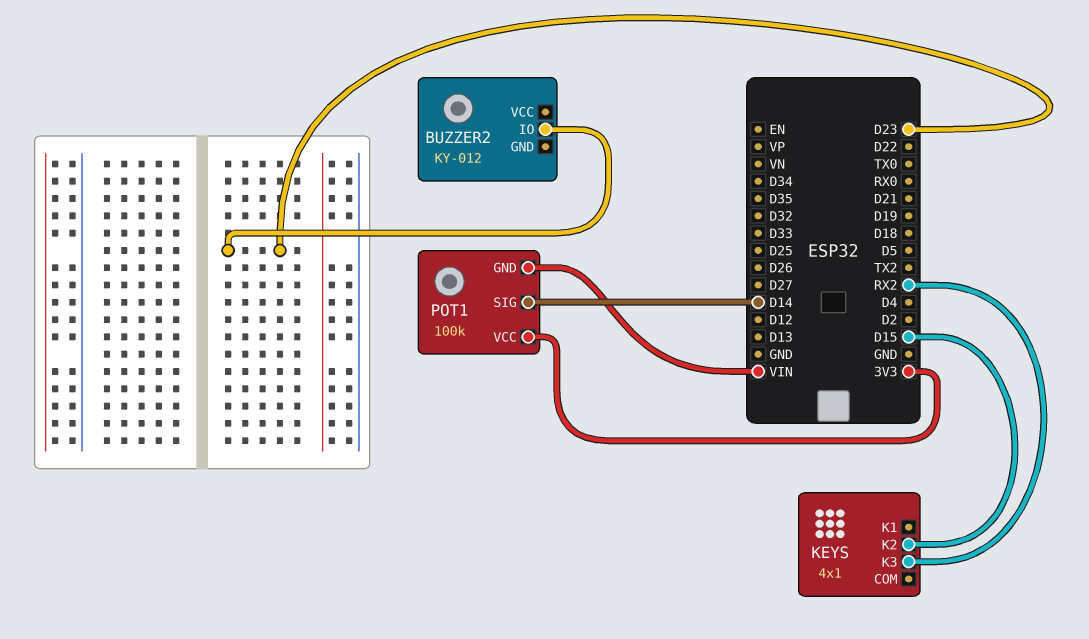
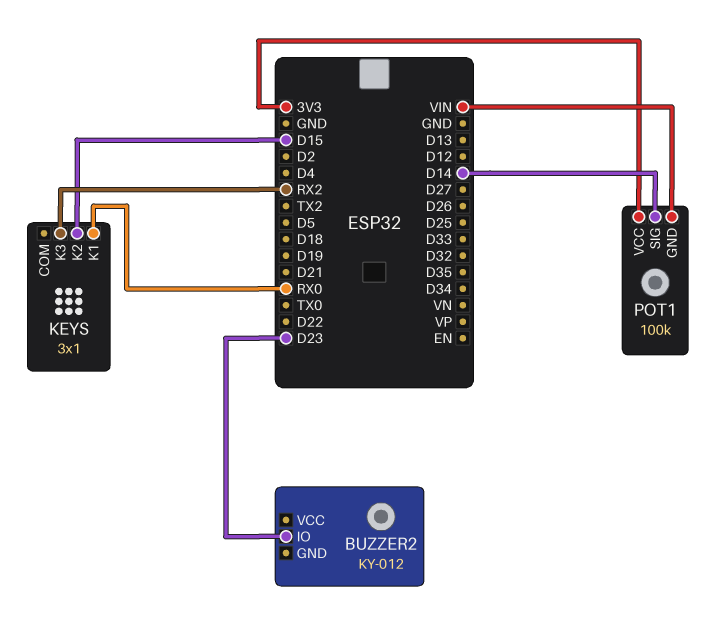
KEYS: 4x1 -> 3x1
KEYS pin K1: none -> RX0

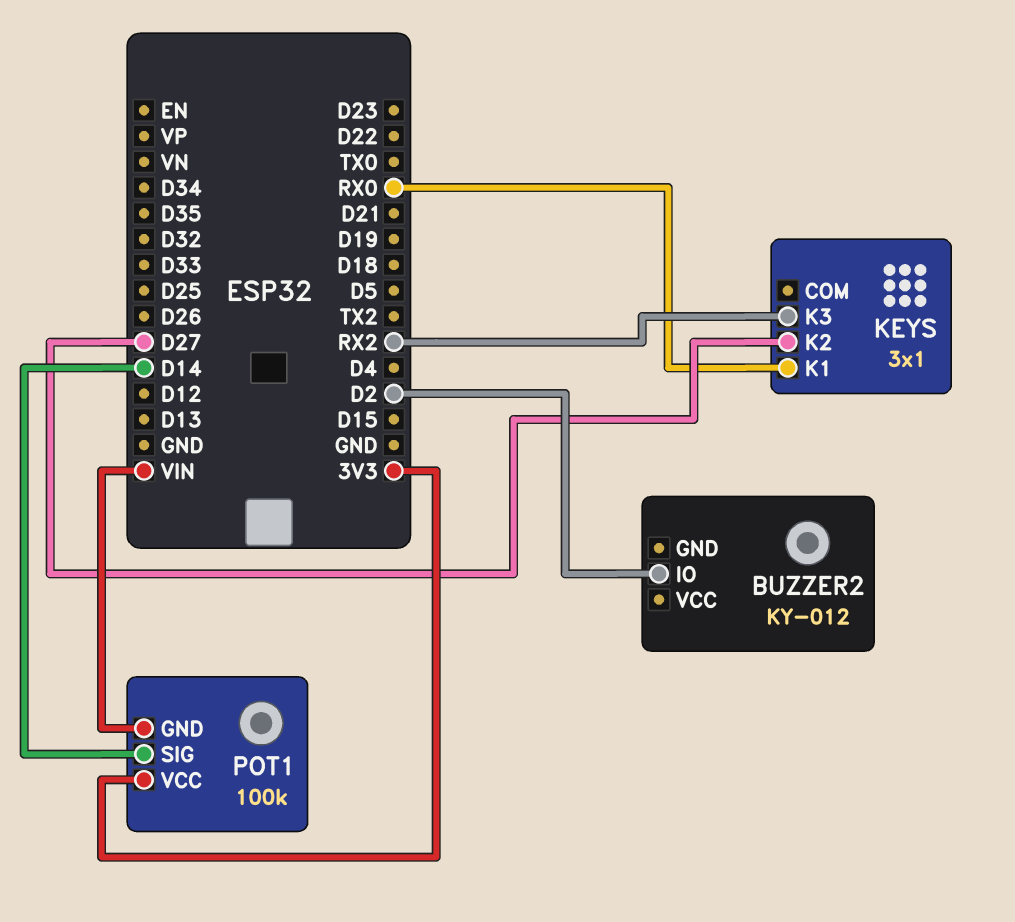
BUZZER2 pin IO: D23 -> D2
KEYS pin K2: D15 -> D27

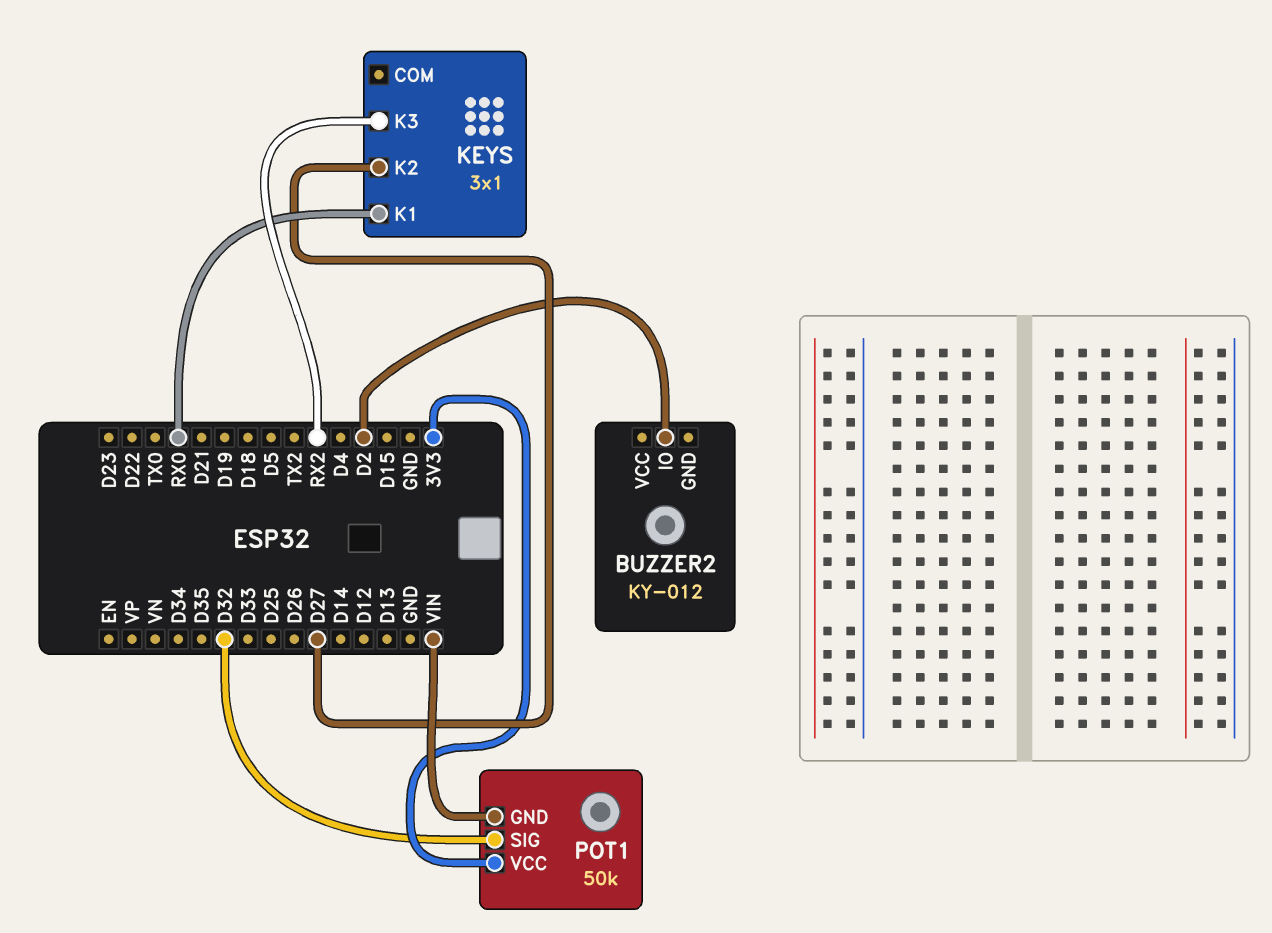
POT1: 100k -> 50k
POT1 pin SIG: D14 -> D32

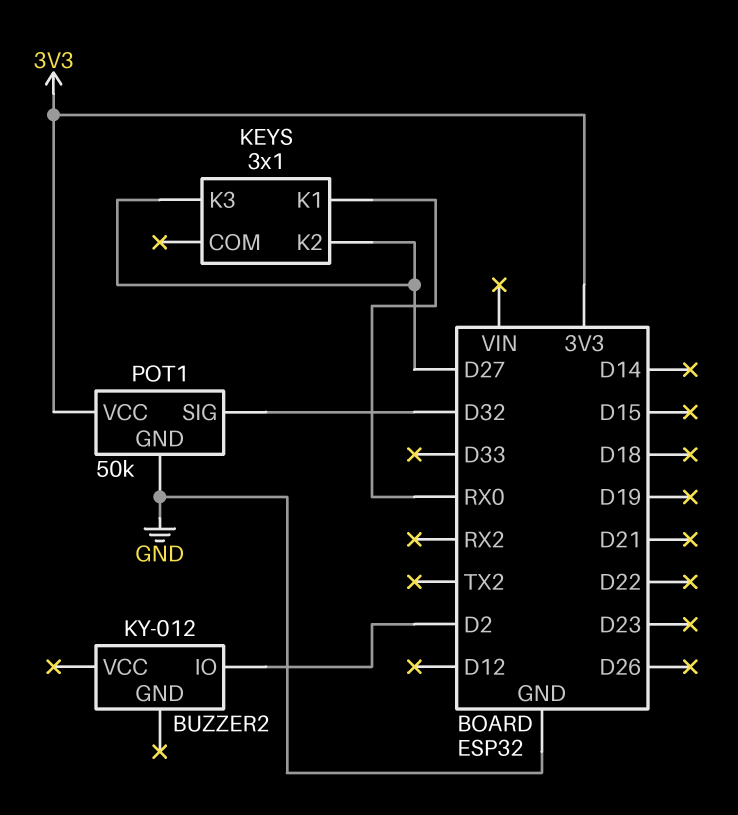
KEYS pin K3: RX2 -> D27
POT1 pin GND: VIN -> GND

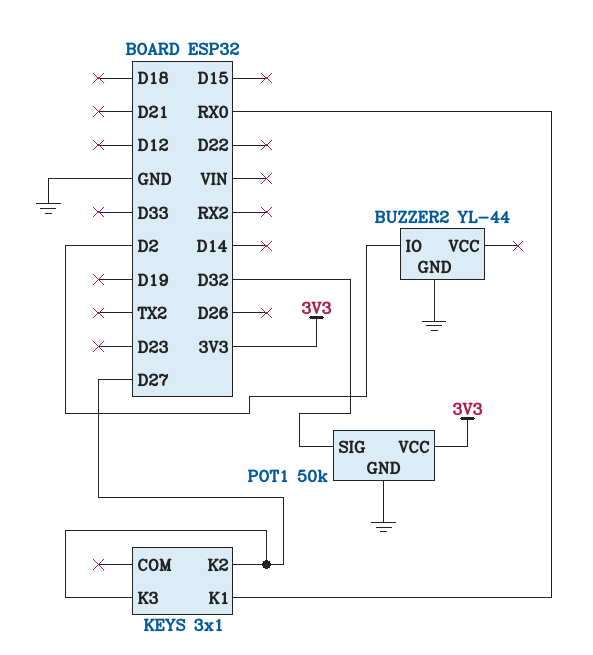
BUZZER2: KY-012 -> YL-44
BUZZER2 pin GND: none -> GND

